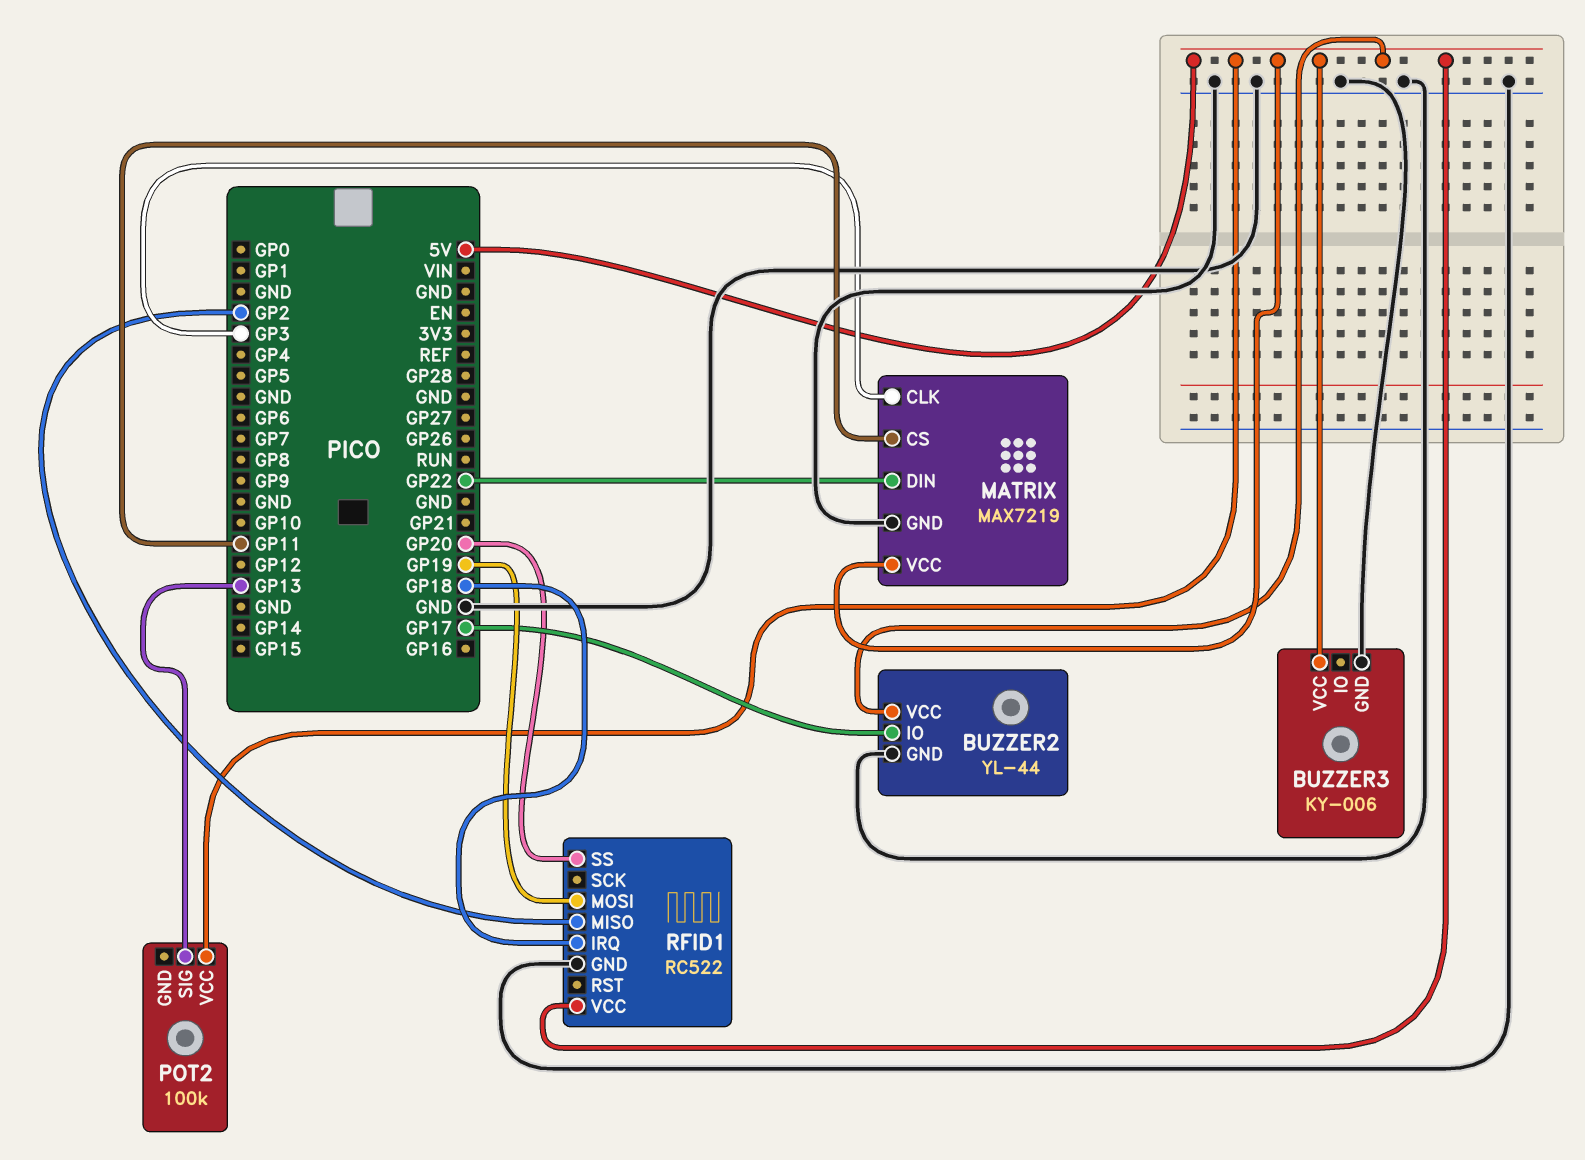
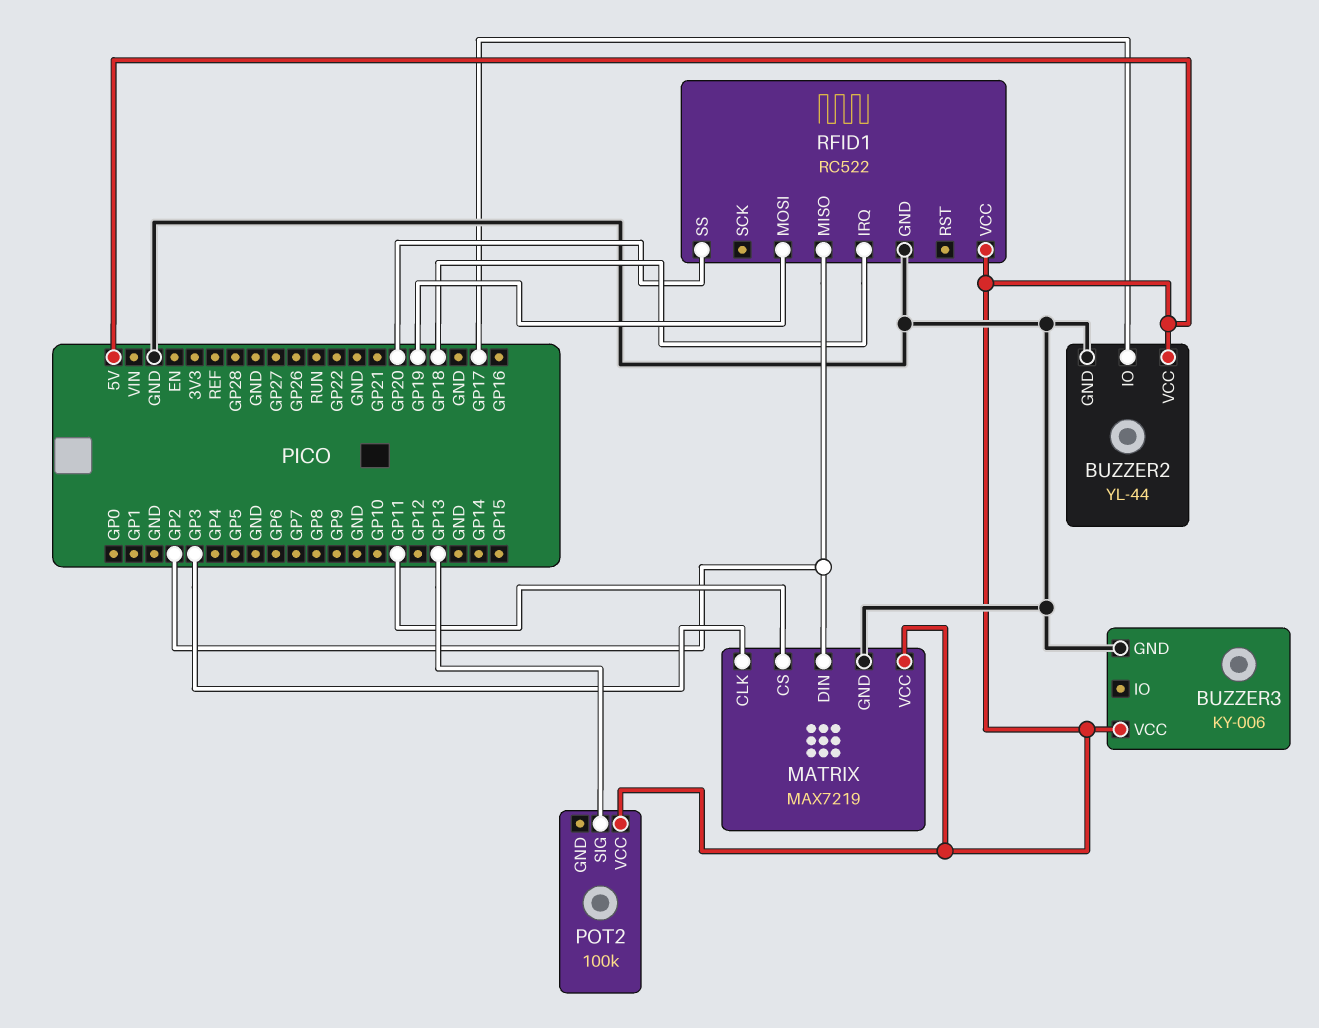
MATRIX pin DIN: GP22 -> GP2

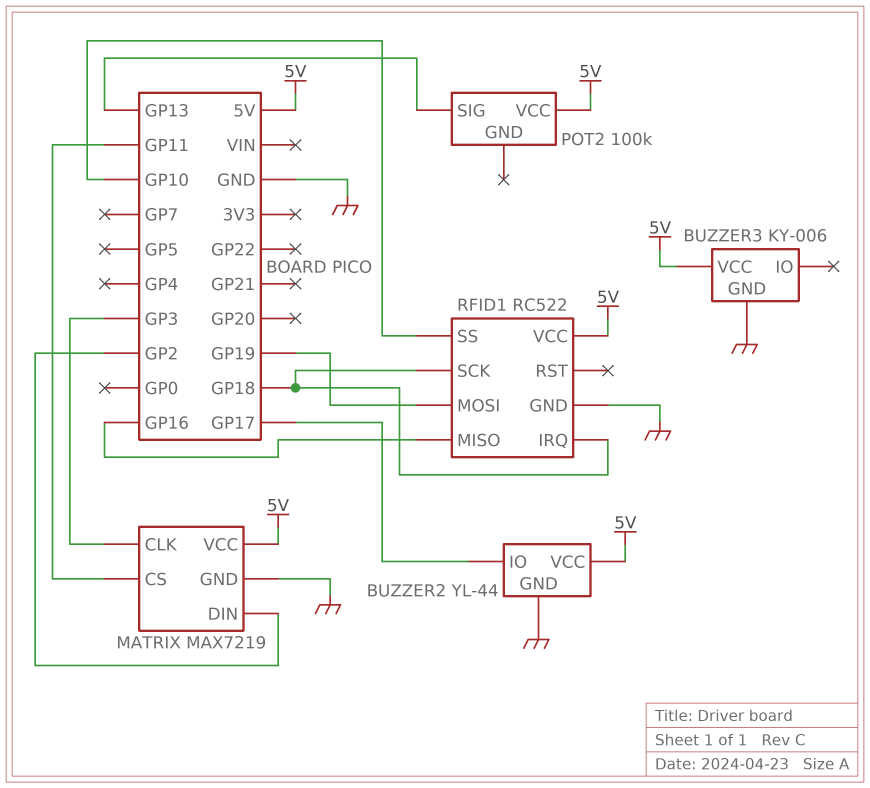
RFID1 pin MISO: GP2 -> GP16
RFID1 pin SCK: none -> GP18
RFID1 pin SS: GP20 -> GP10

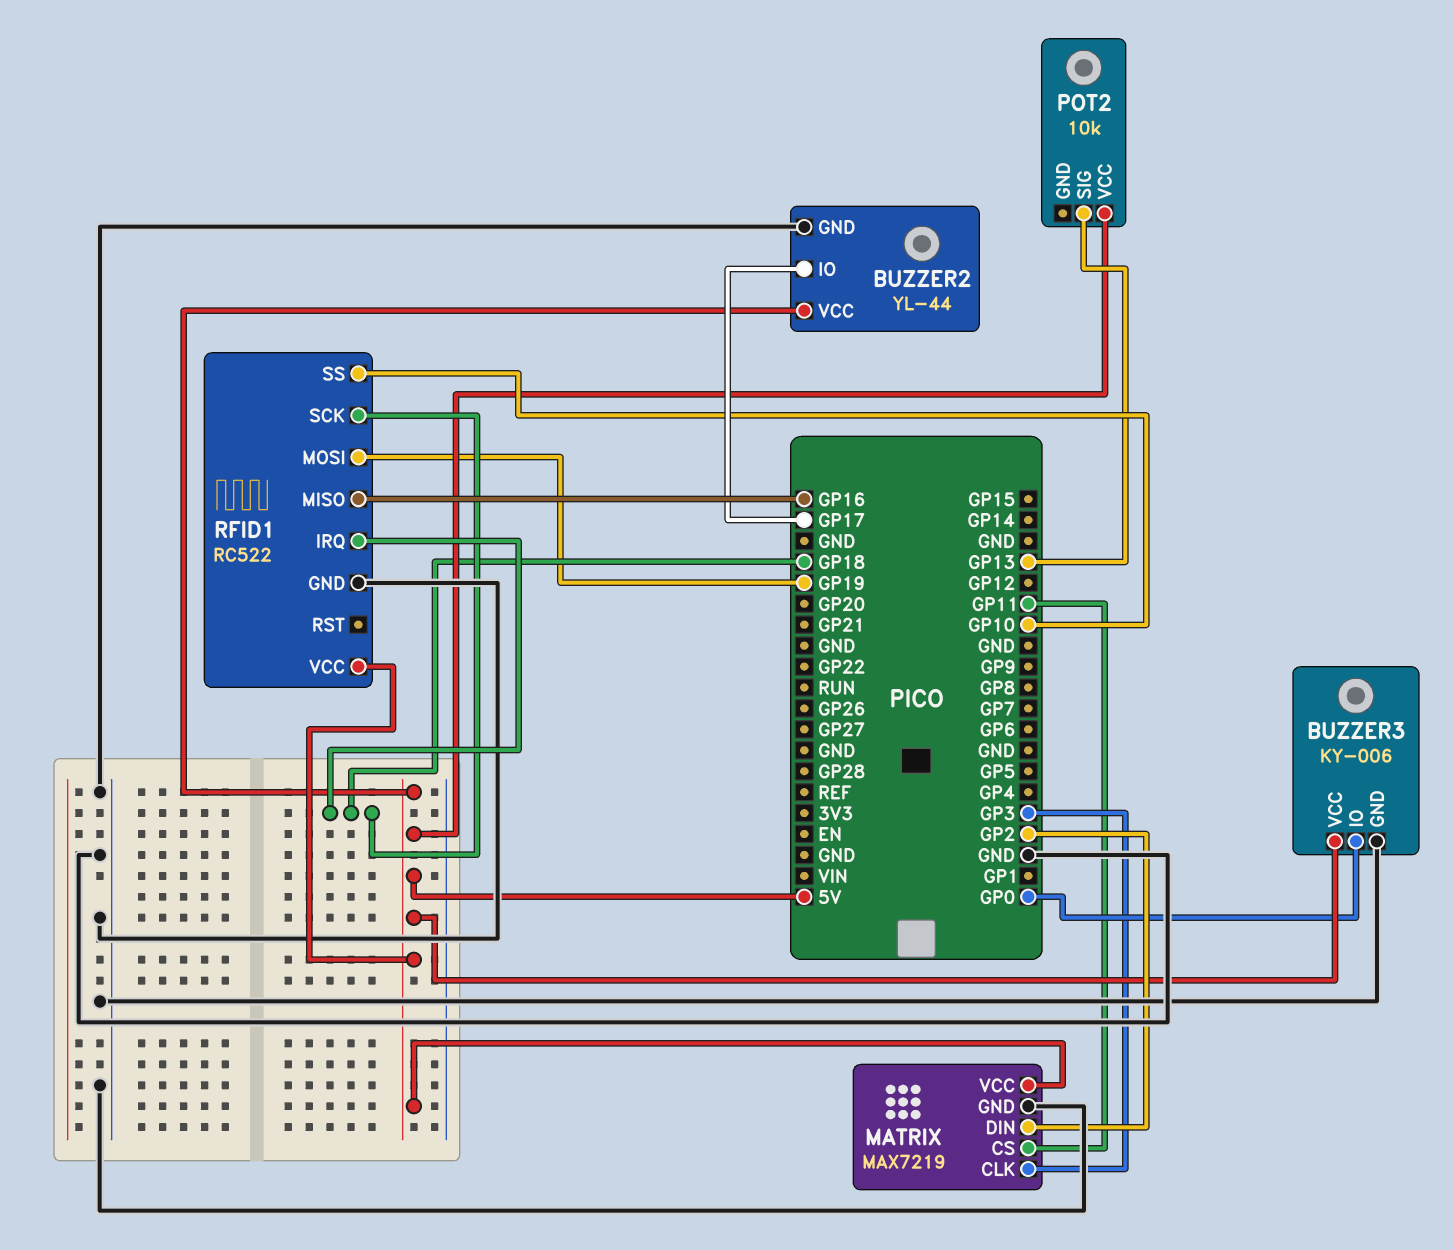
BUZZER3 pin IO: none -> GP0
POT2: 100k -> 10k

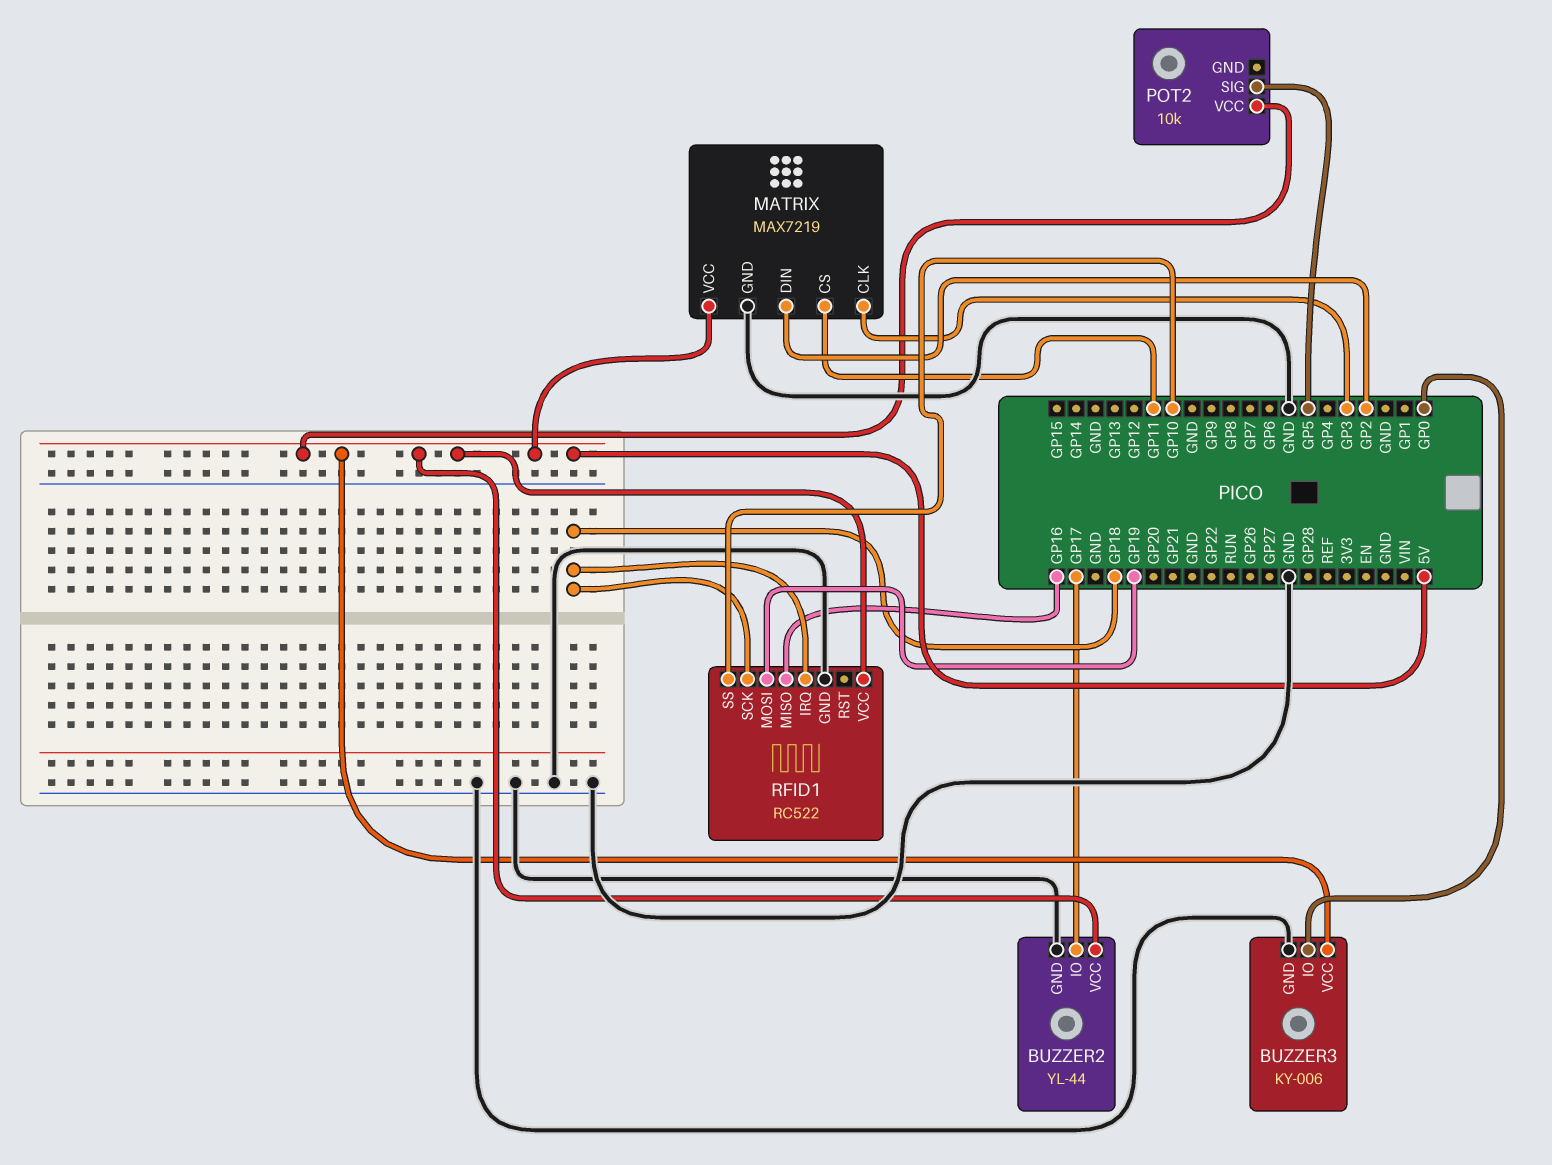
POT2 pin SIG: GP13 -> GP5

